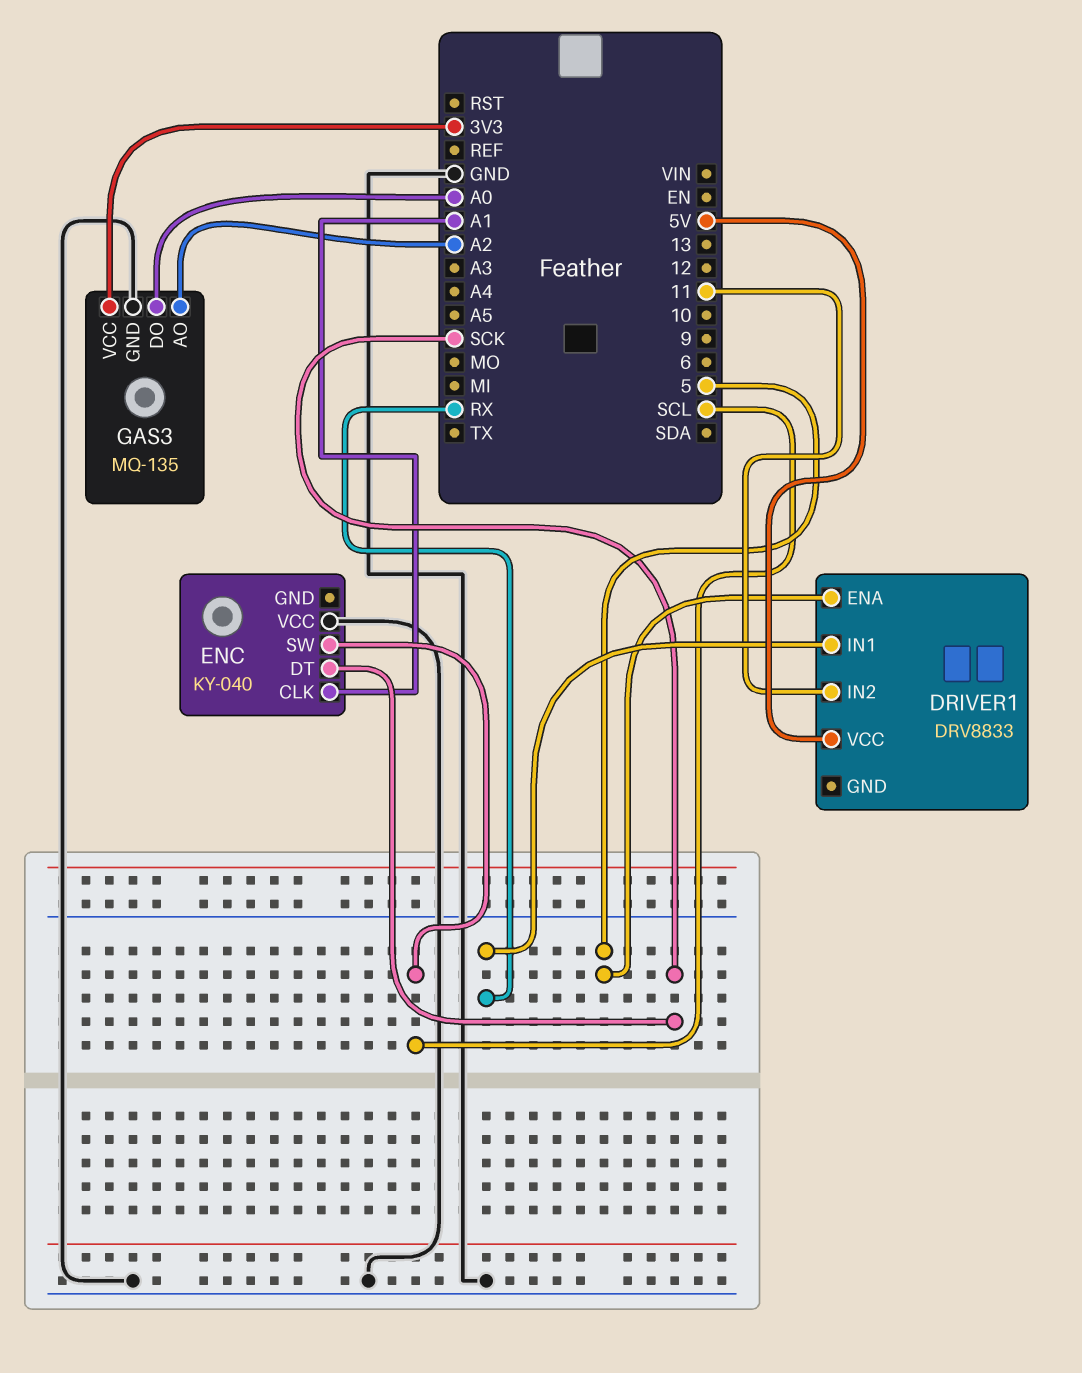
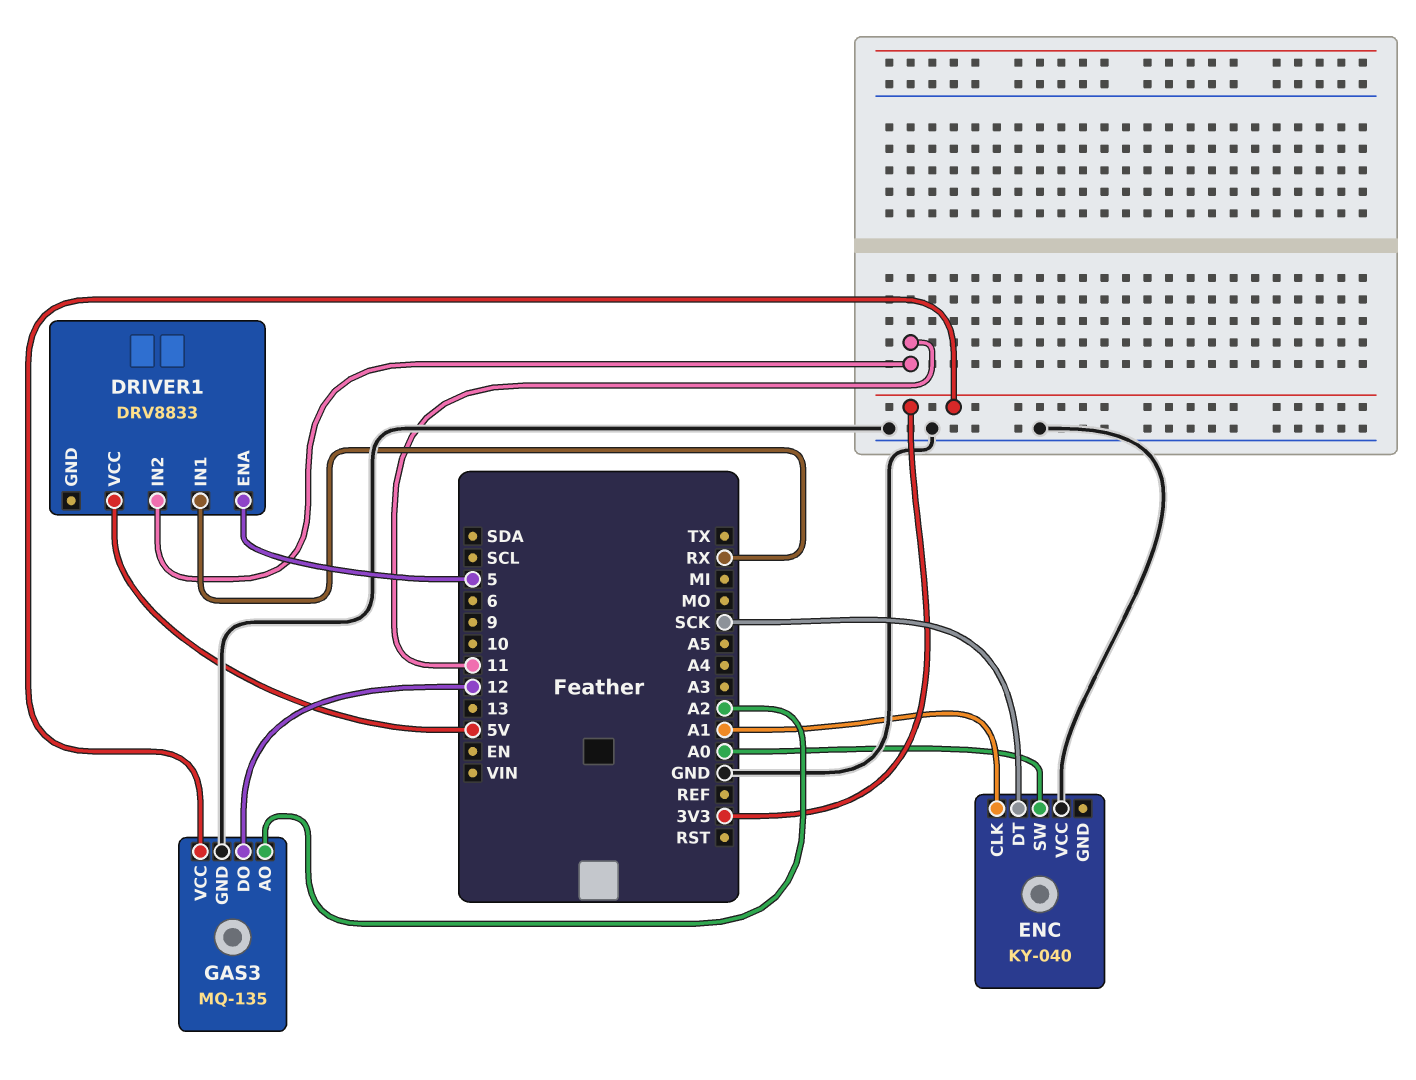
ENC pin SW: SCL -> A0
GAS3 pin DO: A0 -> 12

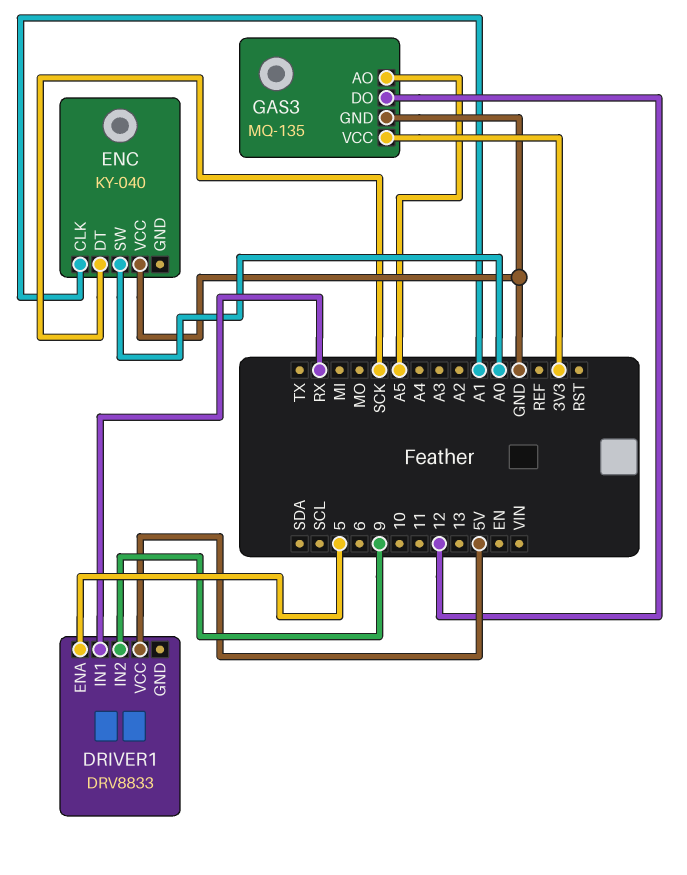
DRIVER1 pin IN2: 11 -> 9
GAS3 pin AO: A2 -> A5

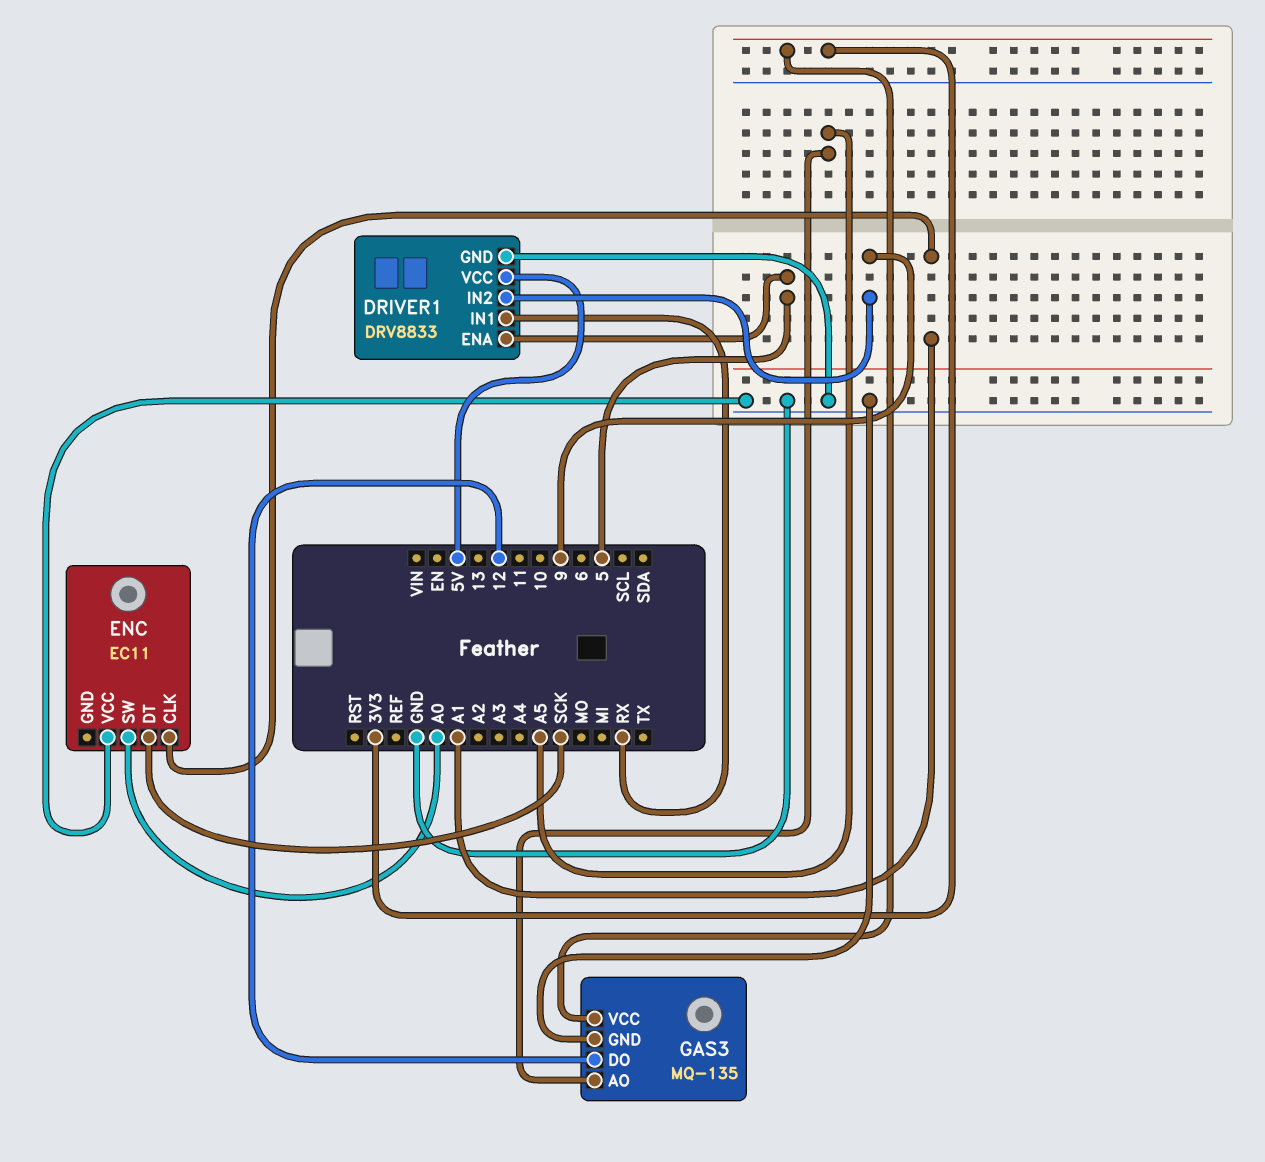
DRIVER1 pin GND: none -> GND
ENC: KY-040 -> EC11

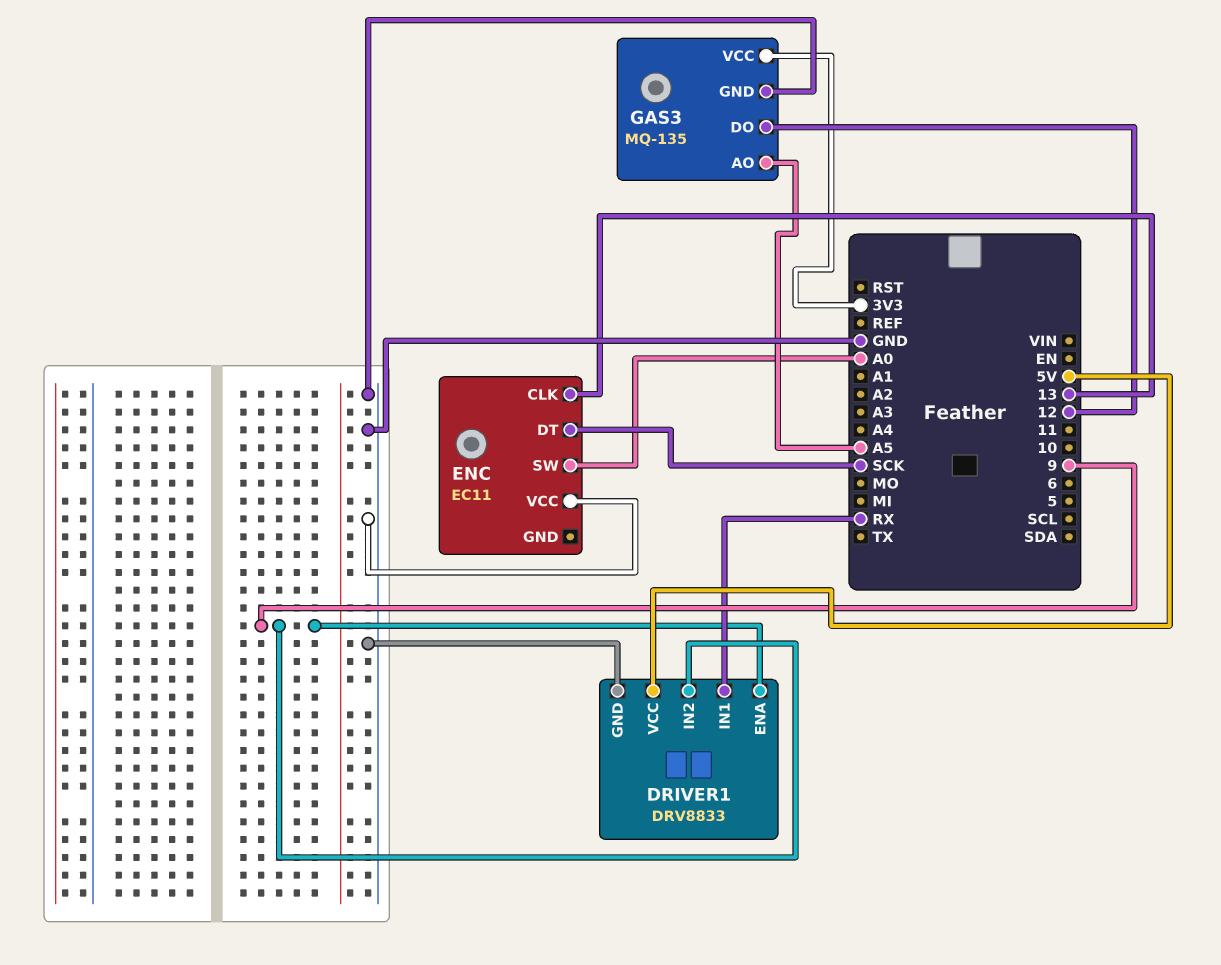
DRIVER1 pin ENA: 5 -> 9
ENC pin CLK: A1 -> 13

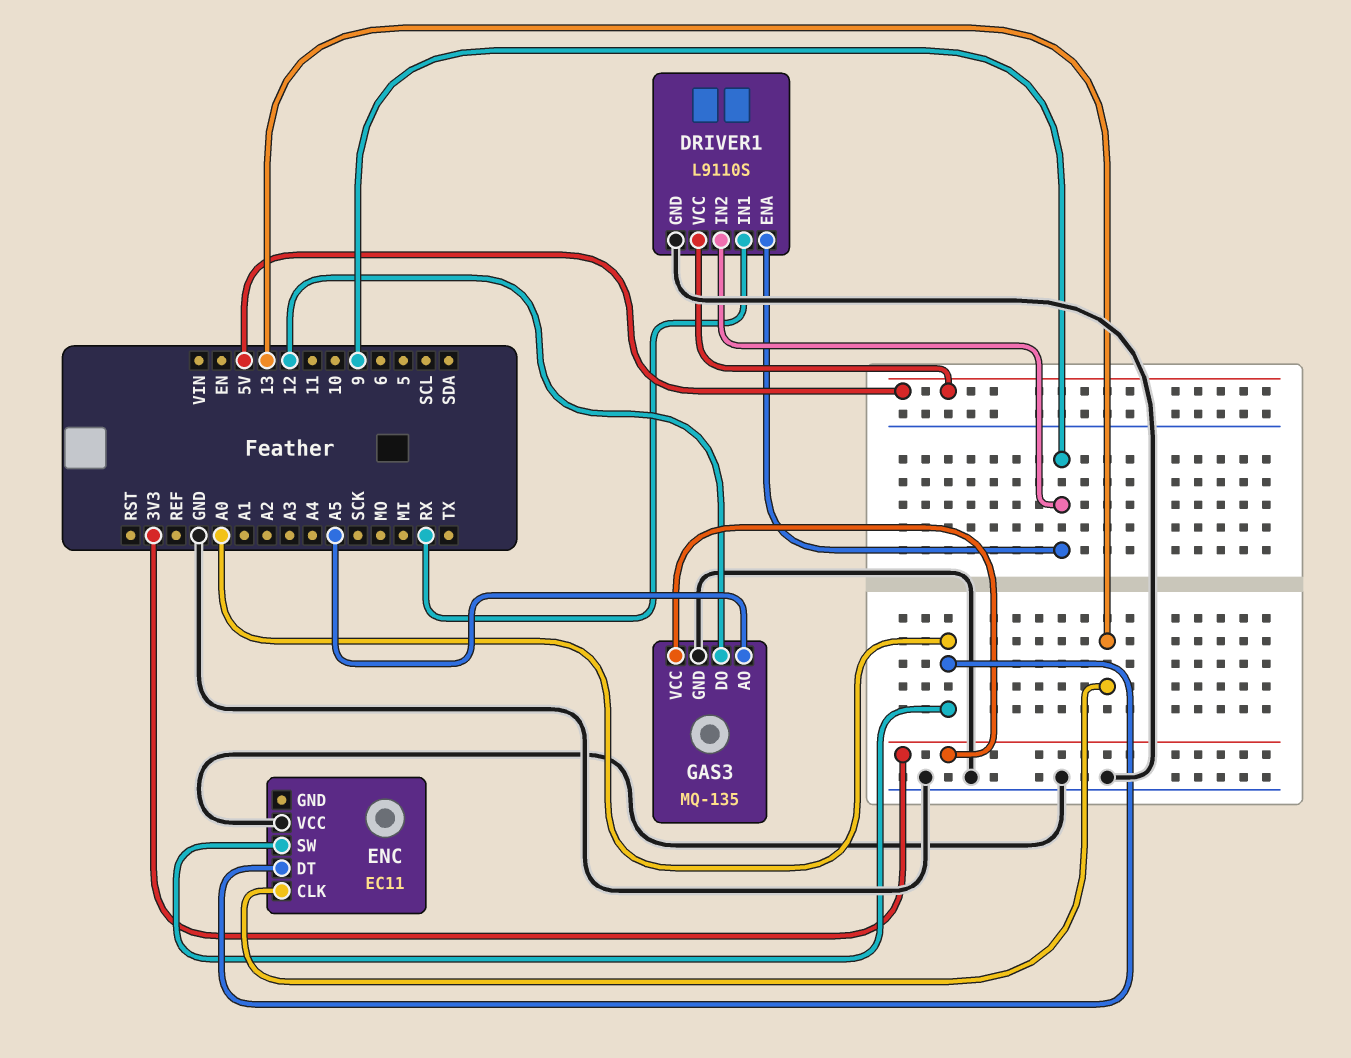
DRIVER1: DRV8833 -> L9110S
ENC pin DT: SCK -> A0

